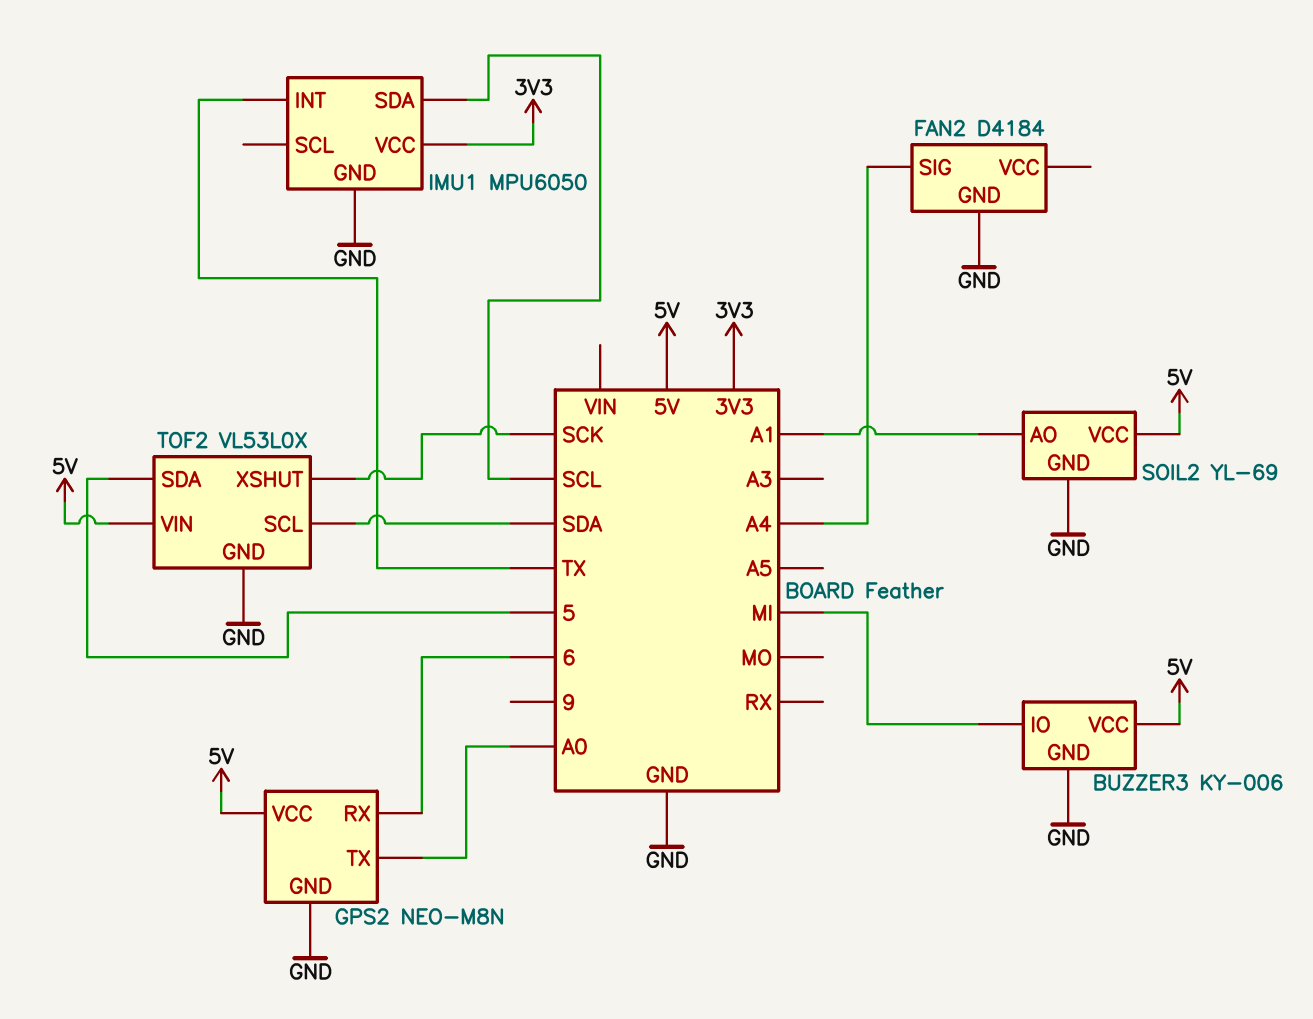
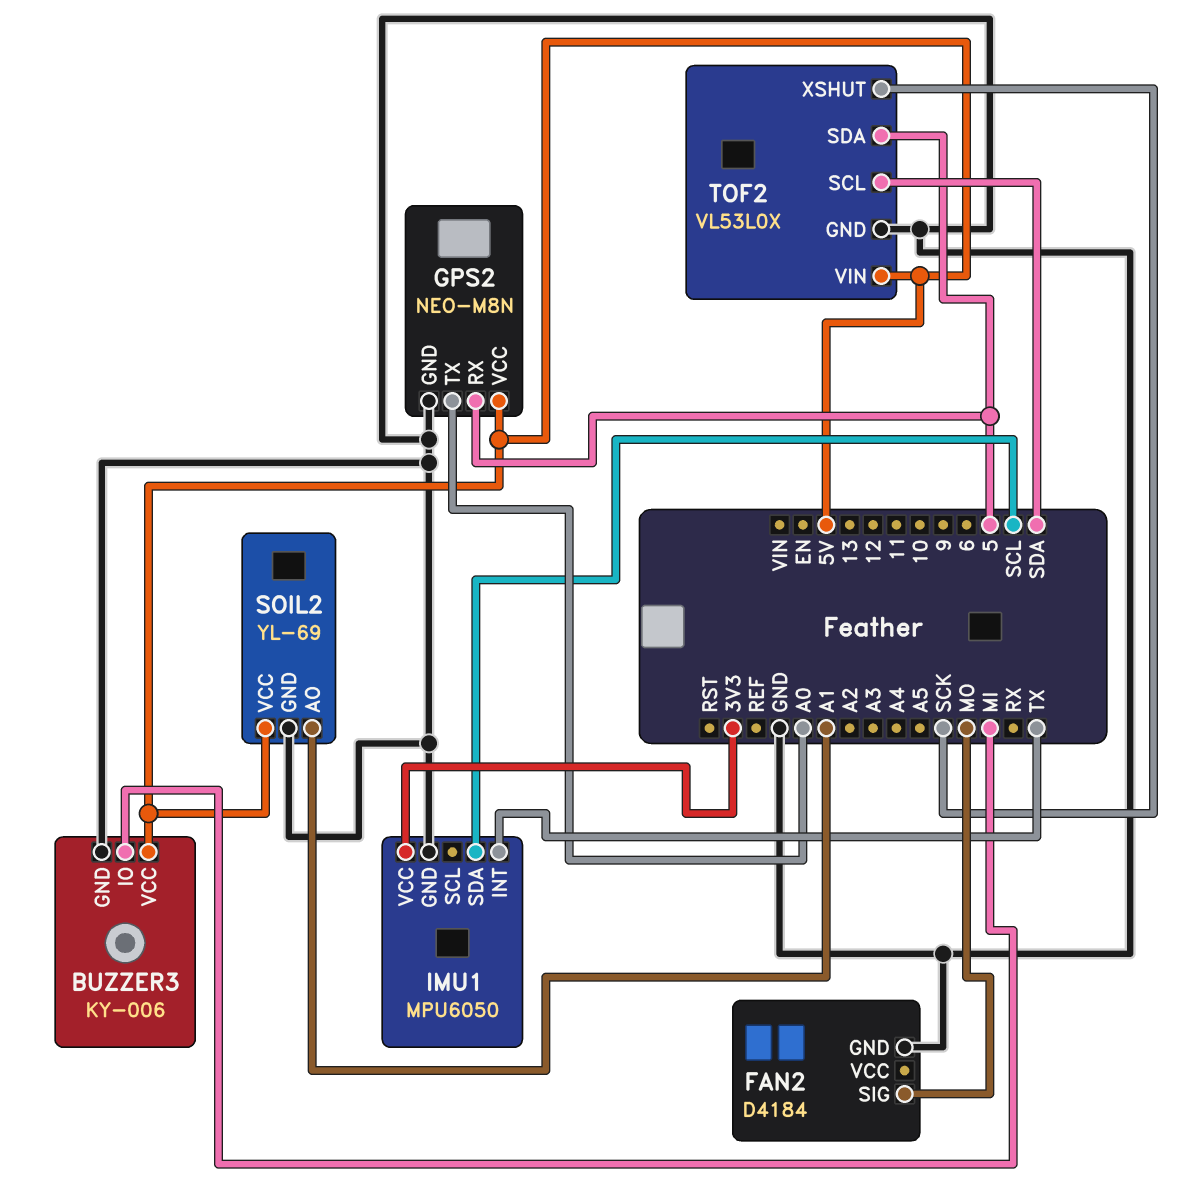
FAN2 pin SIG: A4 -> MO
GPS2 pin RX: 6 -> 5

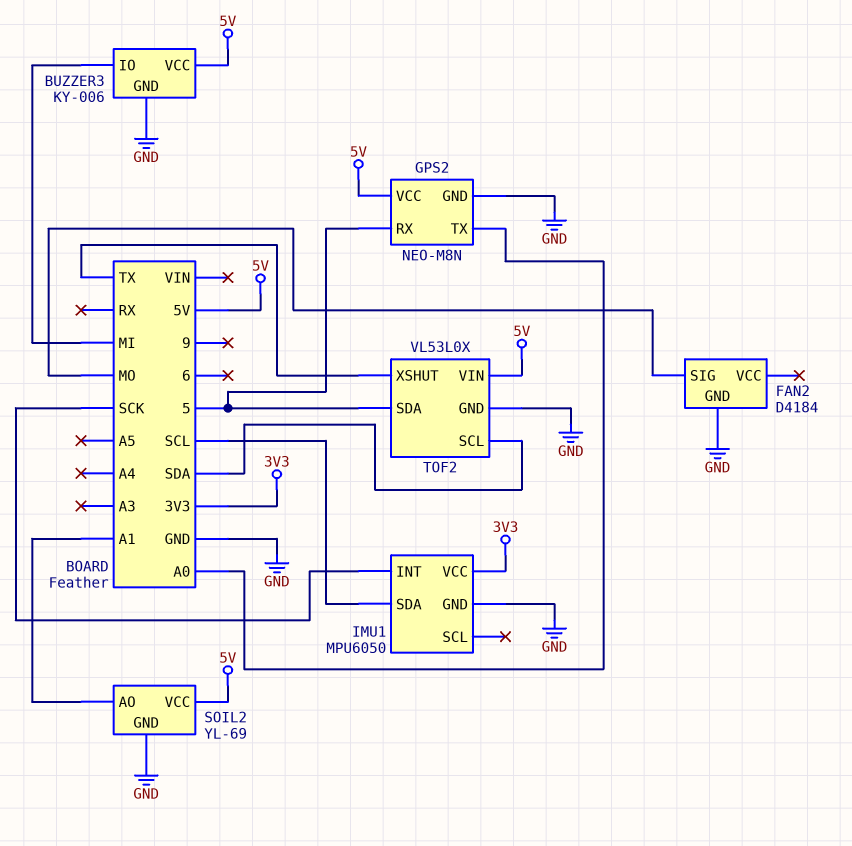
IMU1 pin INT: TX -> SCK
TOF2 pin XSHUT: SCK -> TX

